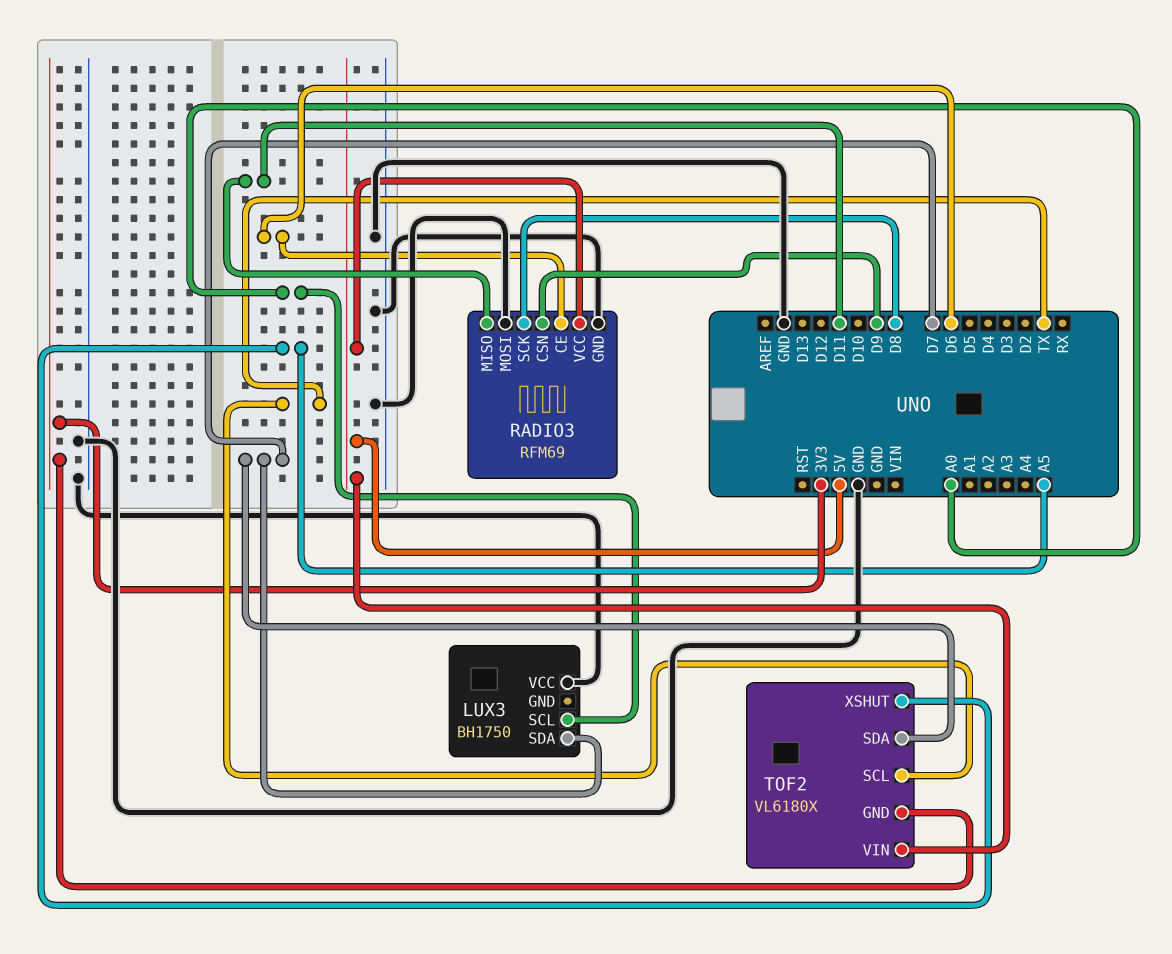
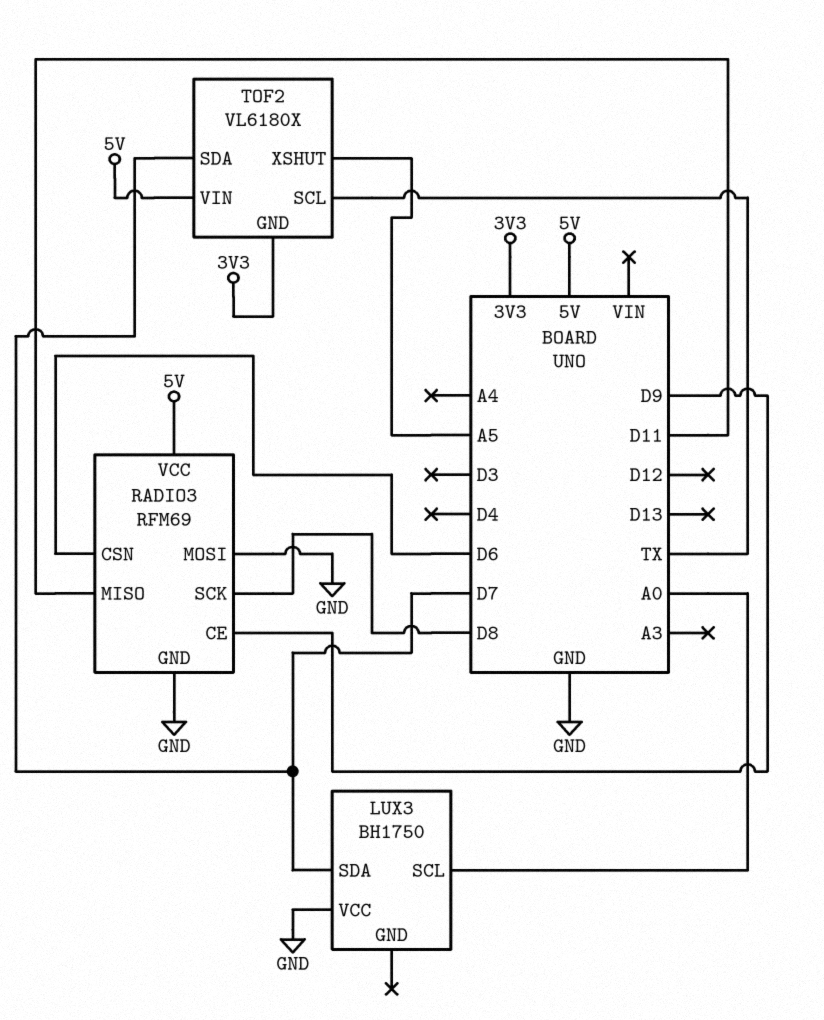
RADIO3 pin CE: D6 -> D9
RADIO3 pin CSN: D9 -> D6

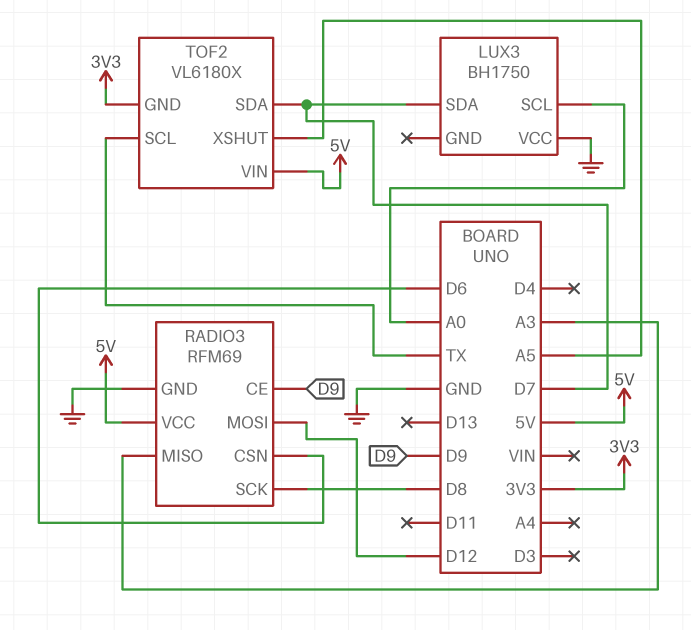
RADIO3 pin MISO: D11 -> A3
RADIO3 pin MOSI: GND -> D12

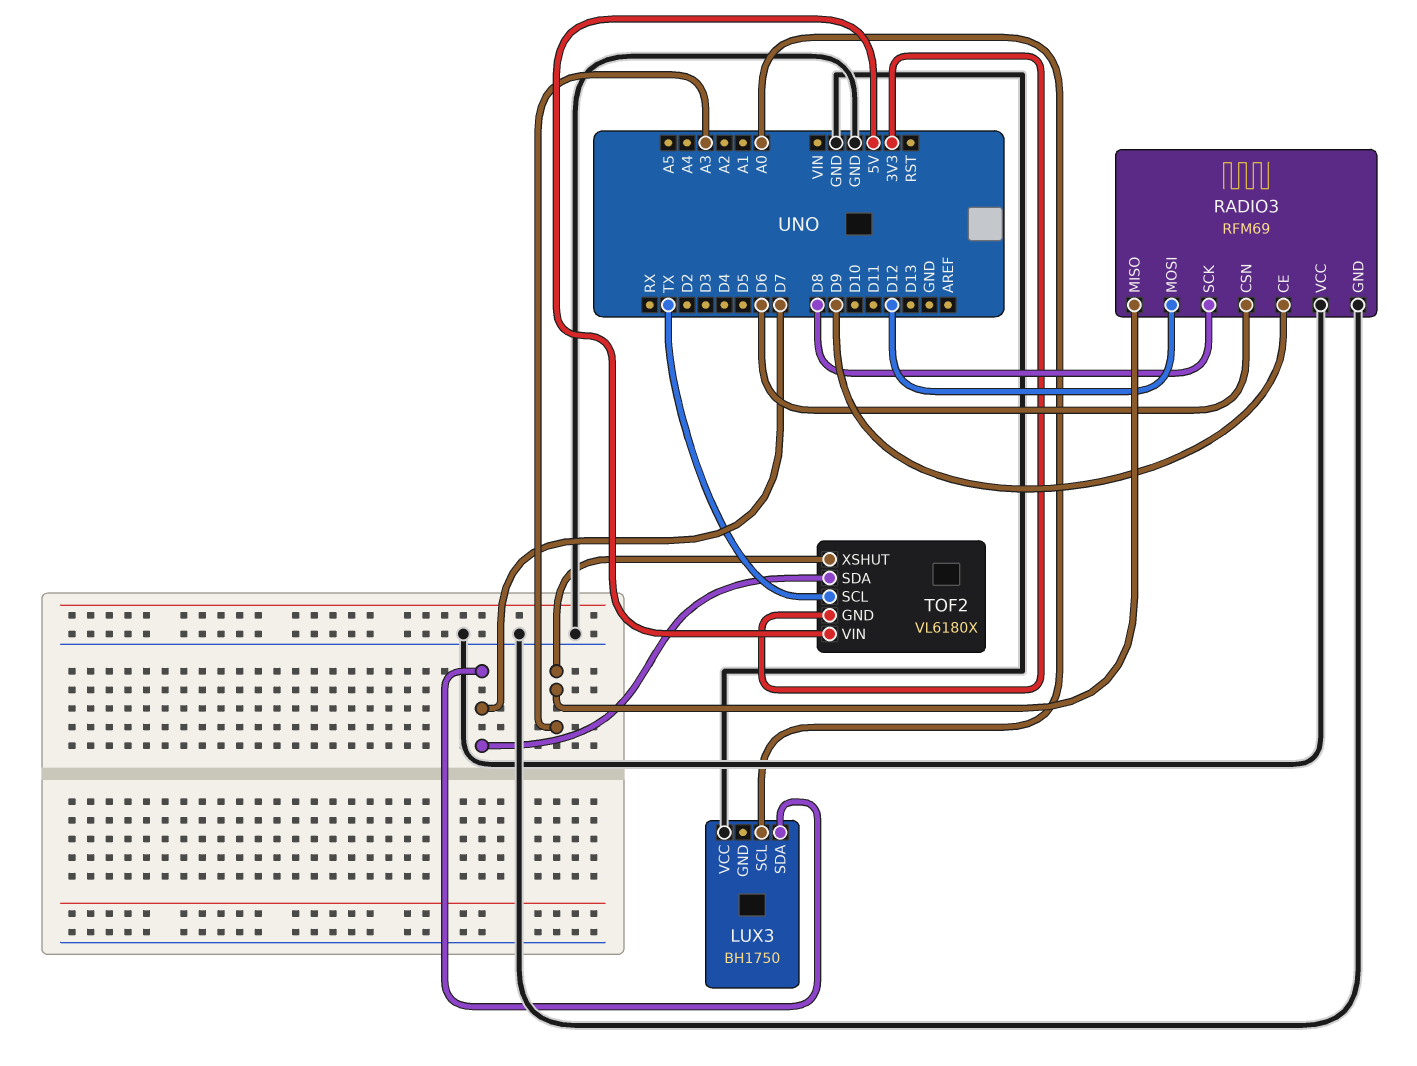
RADIO3 pin VCC: 5V -> GND
TOF2 pin XSHUT: A5 -> A3

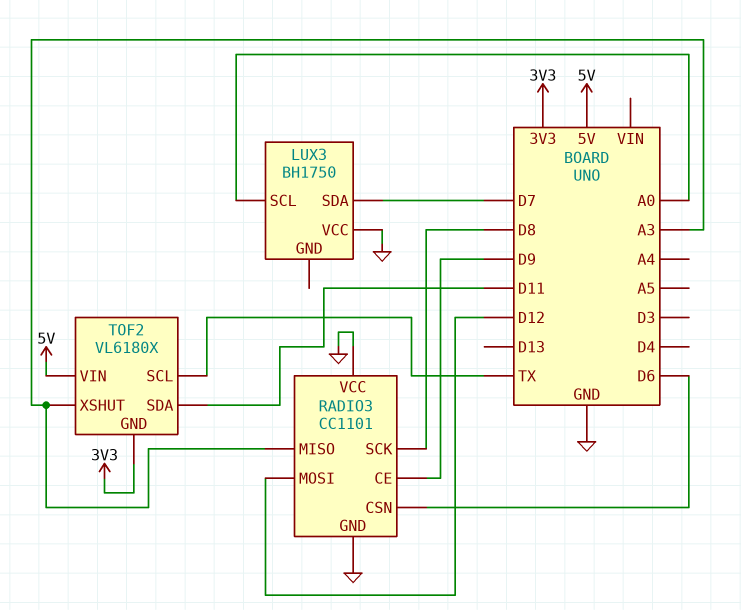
RADIO3: RFM69 -> CC1101
TOF2 pin SDA: D7 -> D11

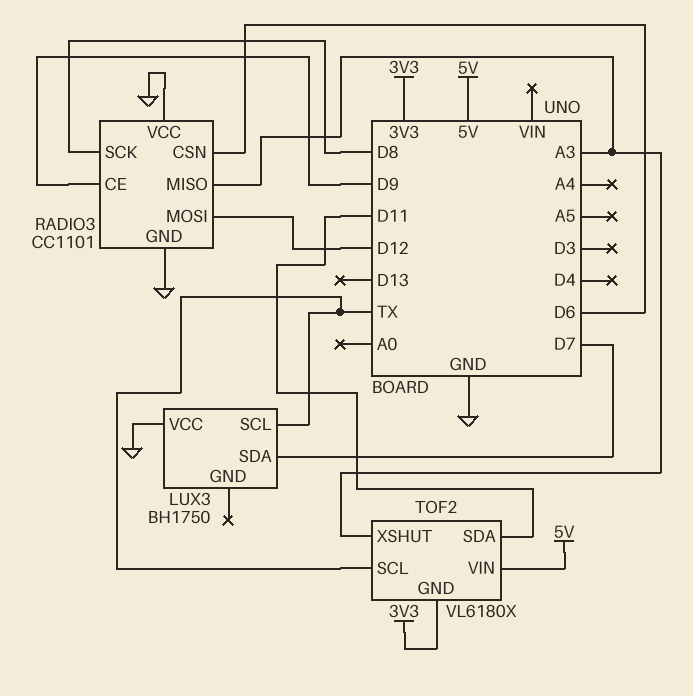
LUX3 pin SCL: A0 -> TX

